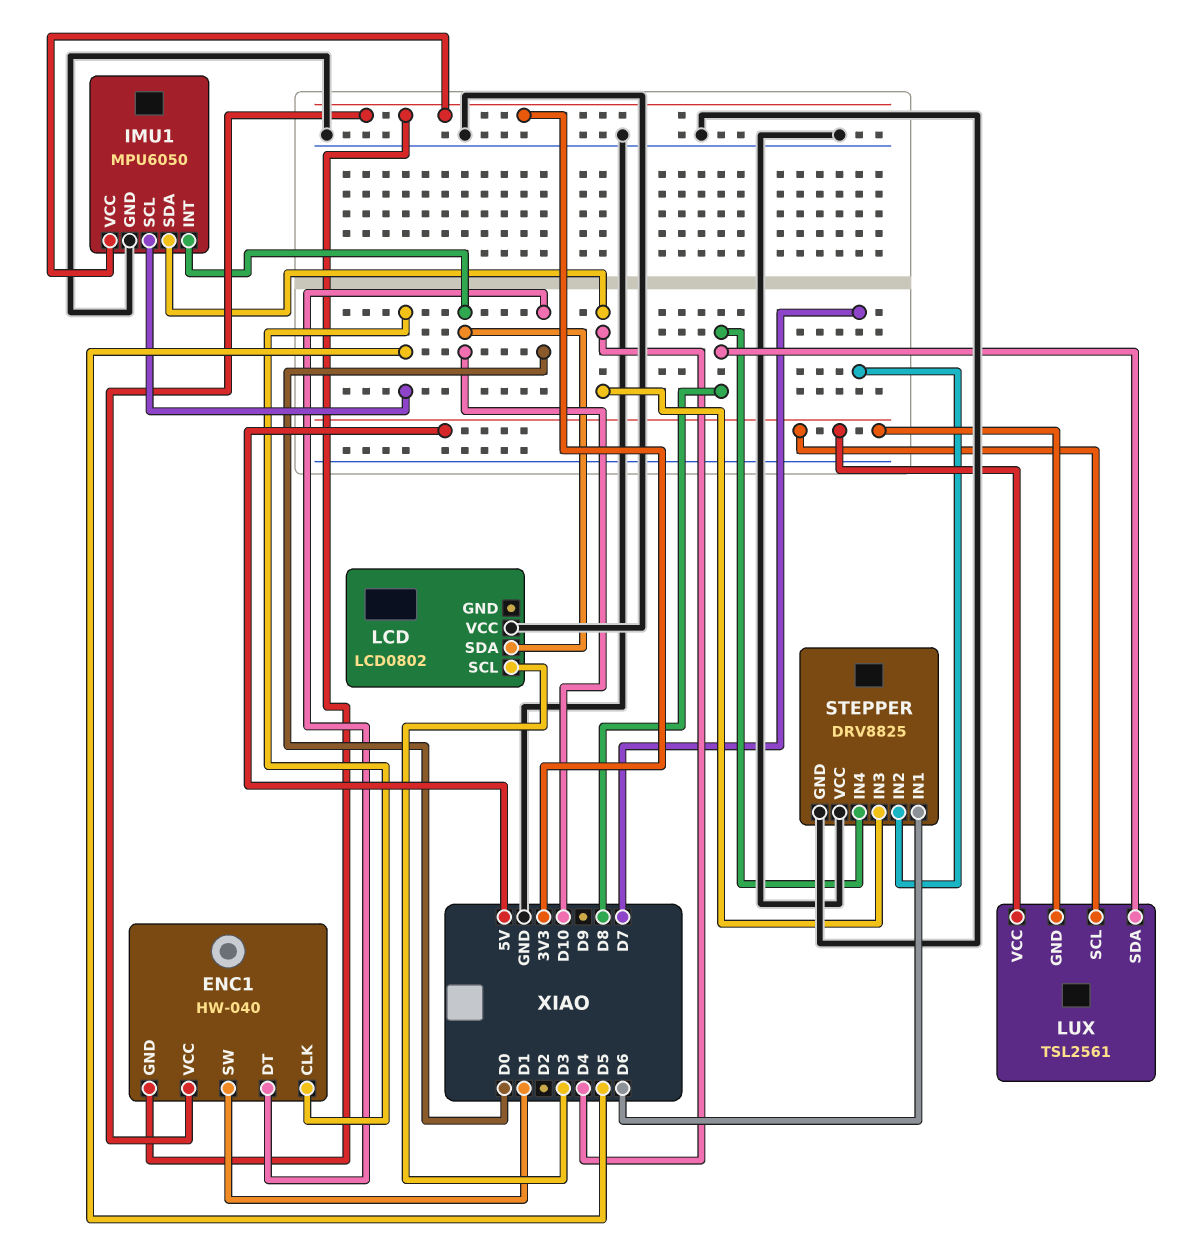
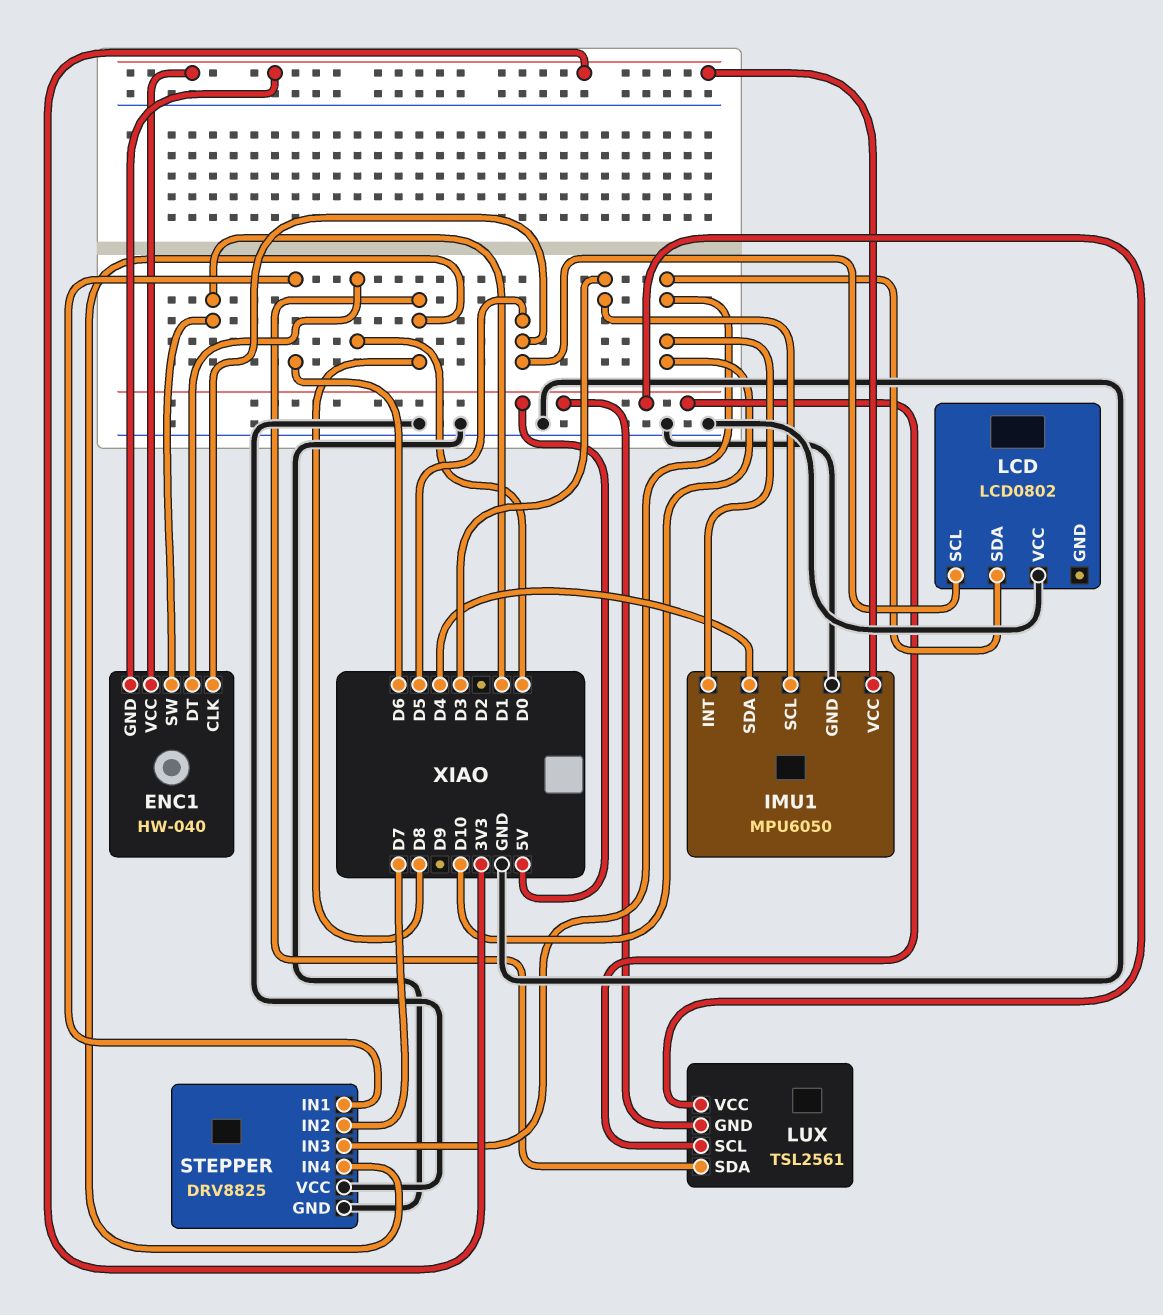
IMU1 pin SCL: D5 -> D3
LCD pin SCL: D3 -> D5
STEPPER pin IN3: D4 -> D10

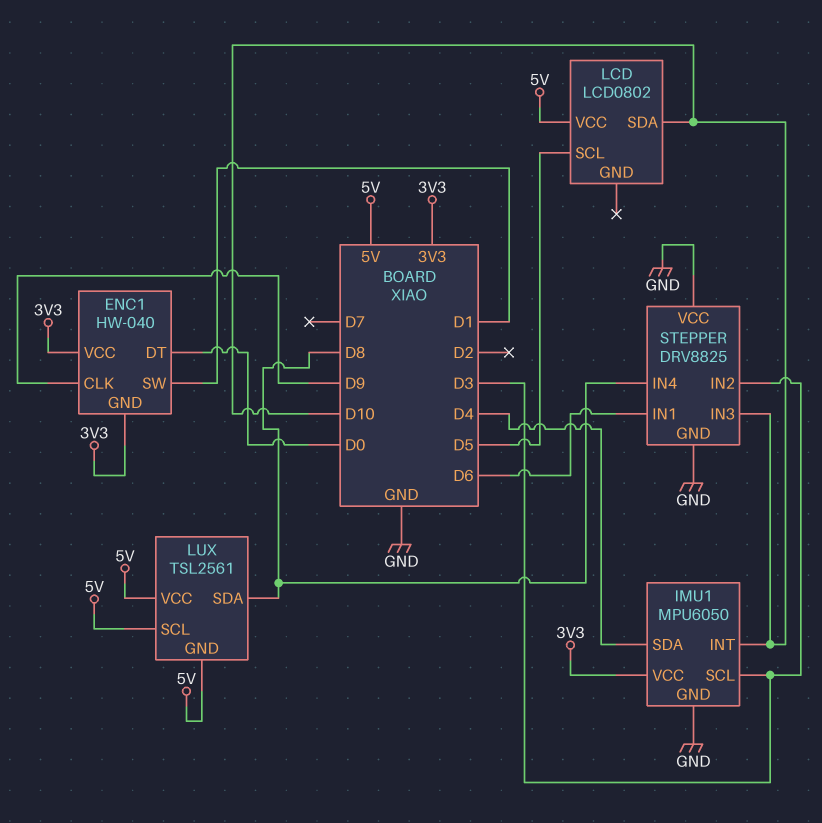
ENC1 pin CLK: D5 -> D9
LCD pin VCC: GND -> 5V
STEPPER pin IN2: D7 -> D3

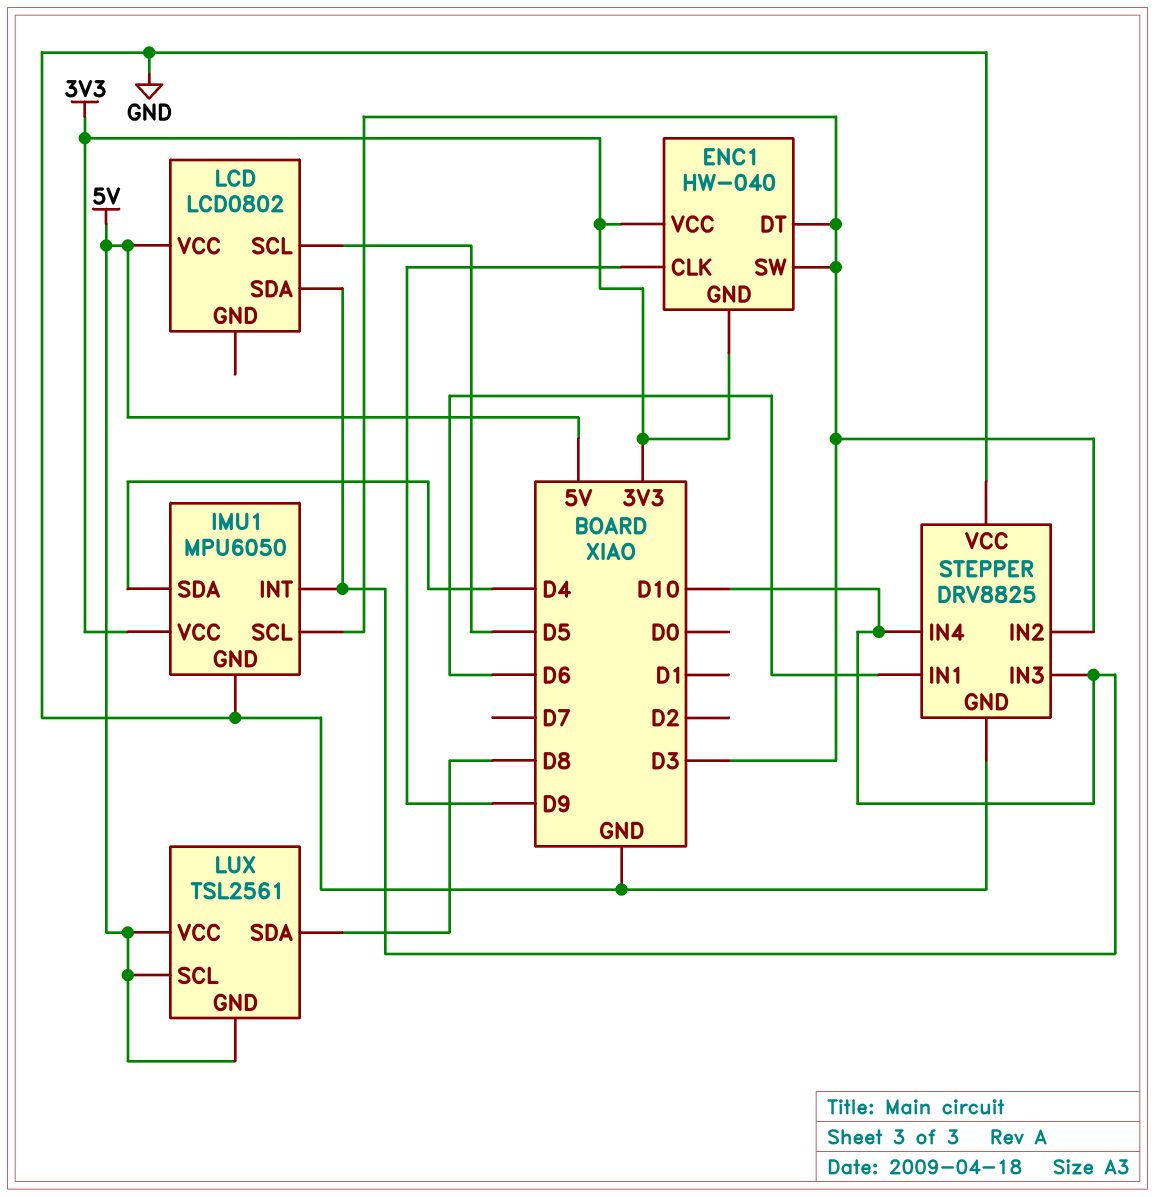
ENC1 pin DT: D0 -> D3
ENC1 pin SW: D1 -> D3
STEPPER pin IN4: D8 -> D10

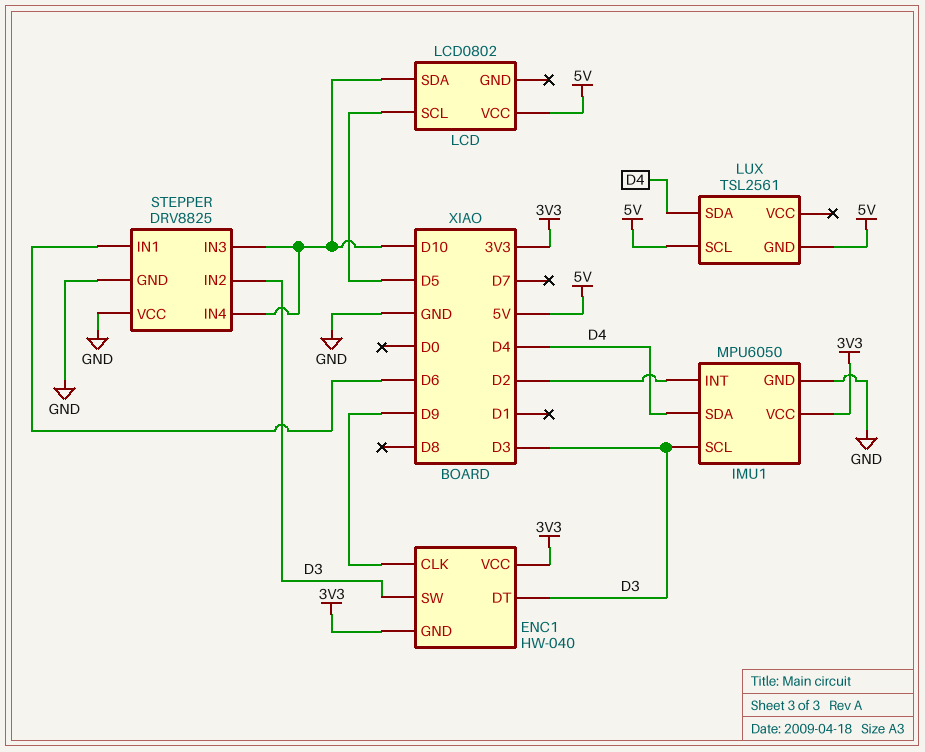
IMU1 pin INT: D10 -> D2
LUX pin SDA: D8 -> D4
LUX pin VCC: 5V -> none

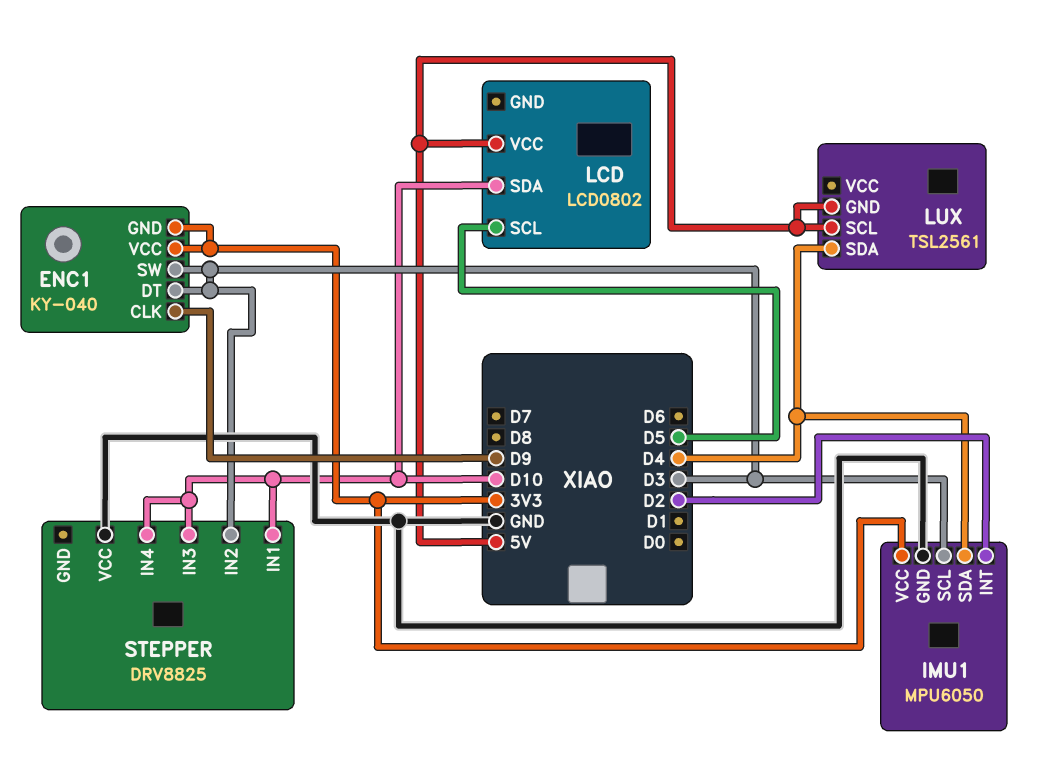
ENC1: HW-040 -> KY-040
STEPPER pin GND: GND -> none
STEPPER pin IN1: D6 -> D10

